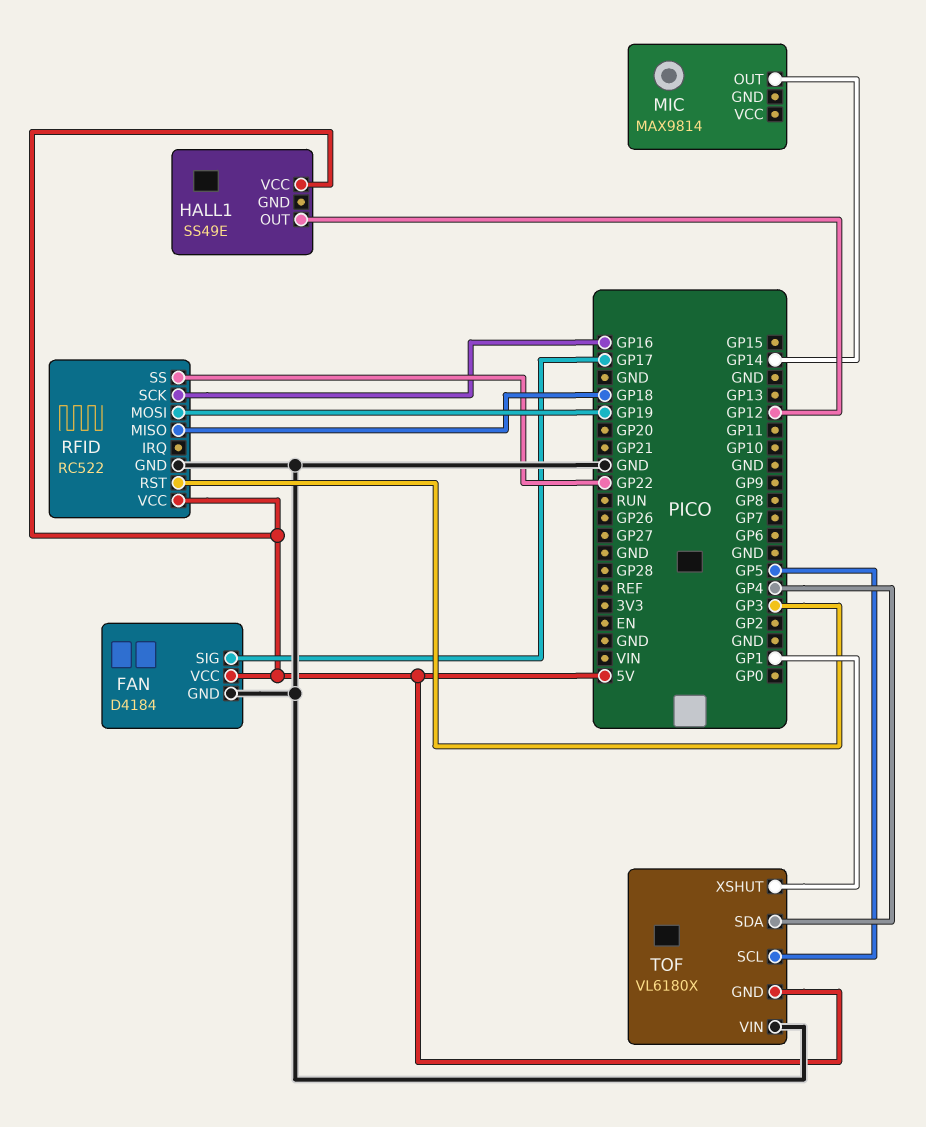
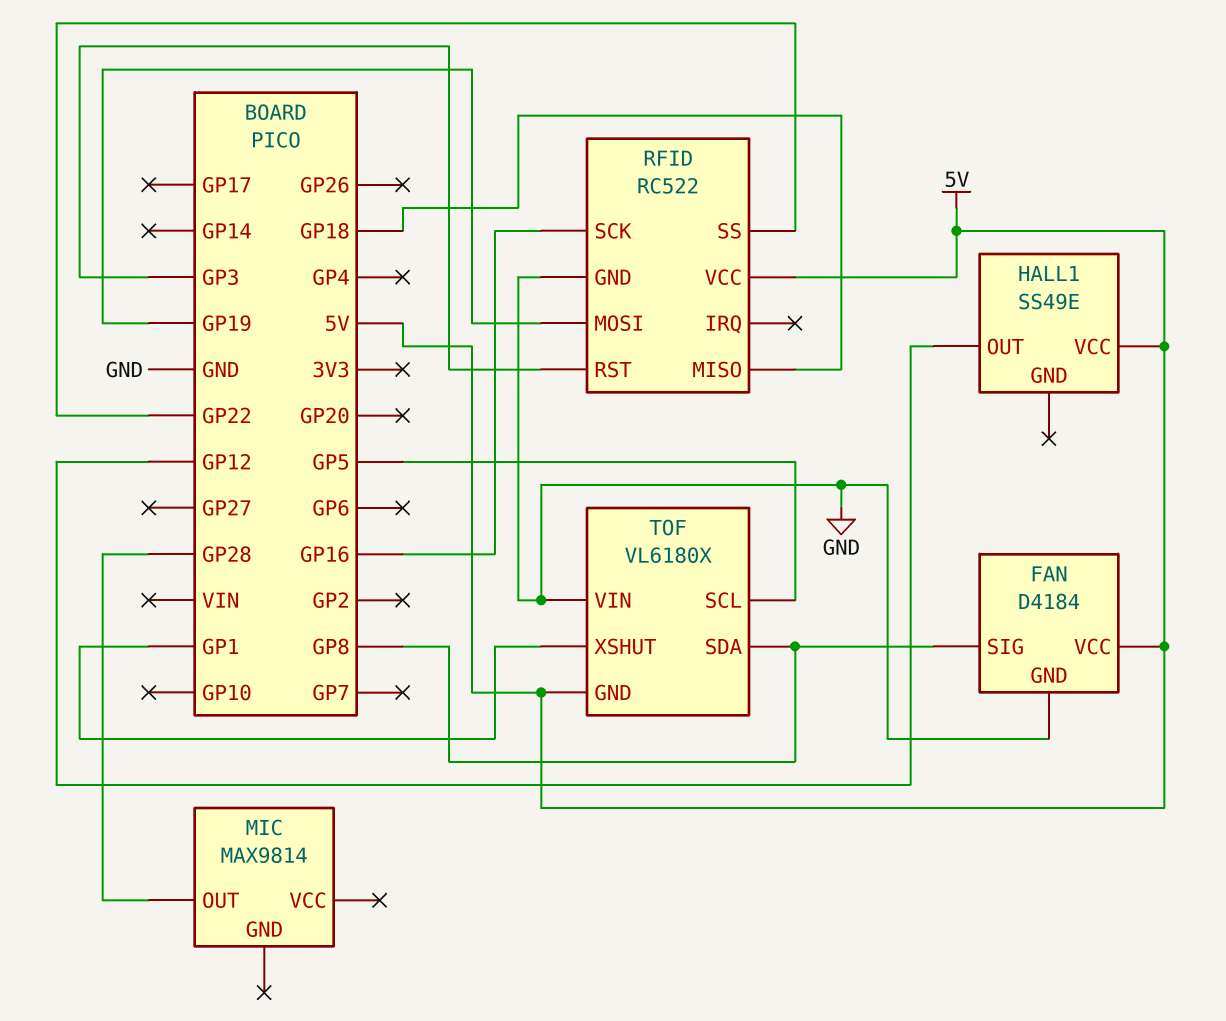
FAN pin SIG: GP17 -> GP8
MIC pin OUT: GP14 -> GP28
TOF pin SDA: GP4 -> GP8

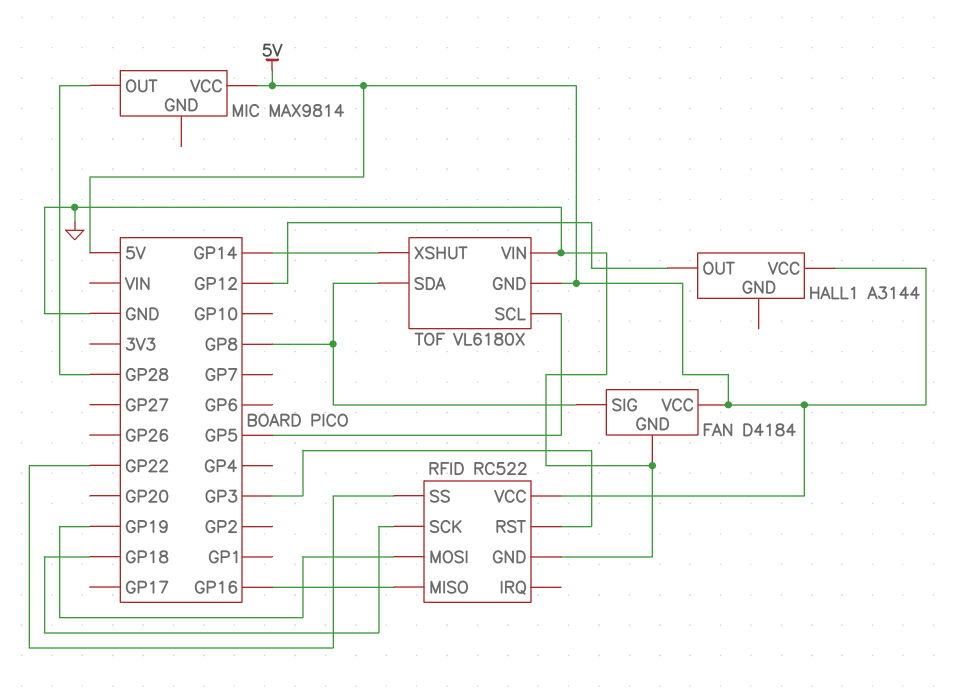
HALL1: SS49E -> A3144
MIC pin VCC: none -> 5V
RFID pin MISO: GP18 -> GP16
RFID pin SCK: GP16 -> GP18
TOF pin XSHUT: GP1 -> GP14

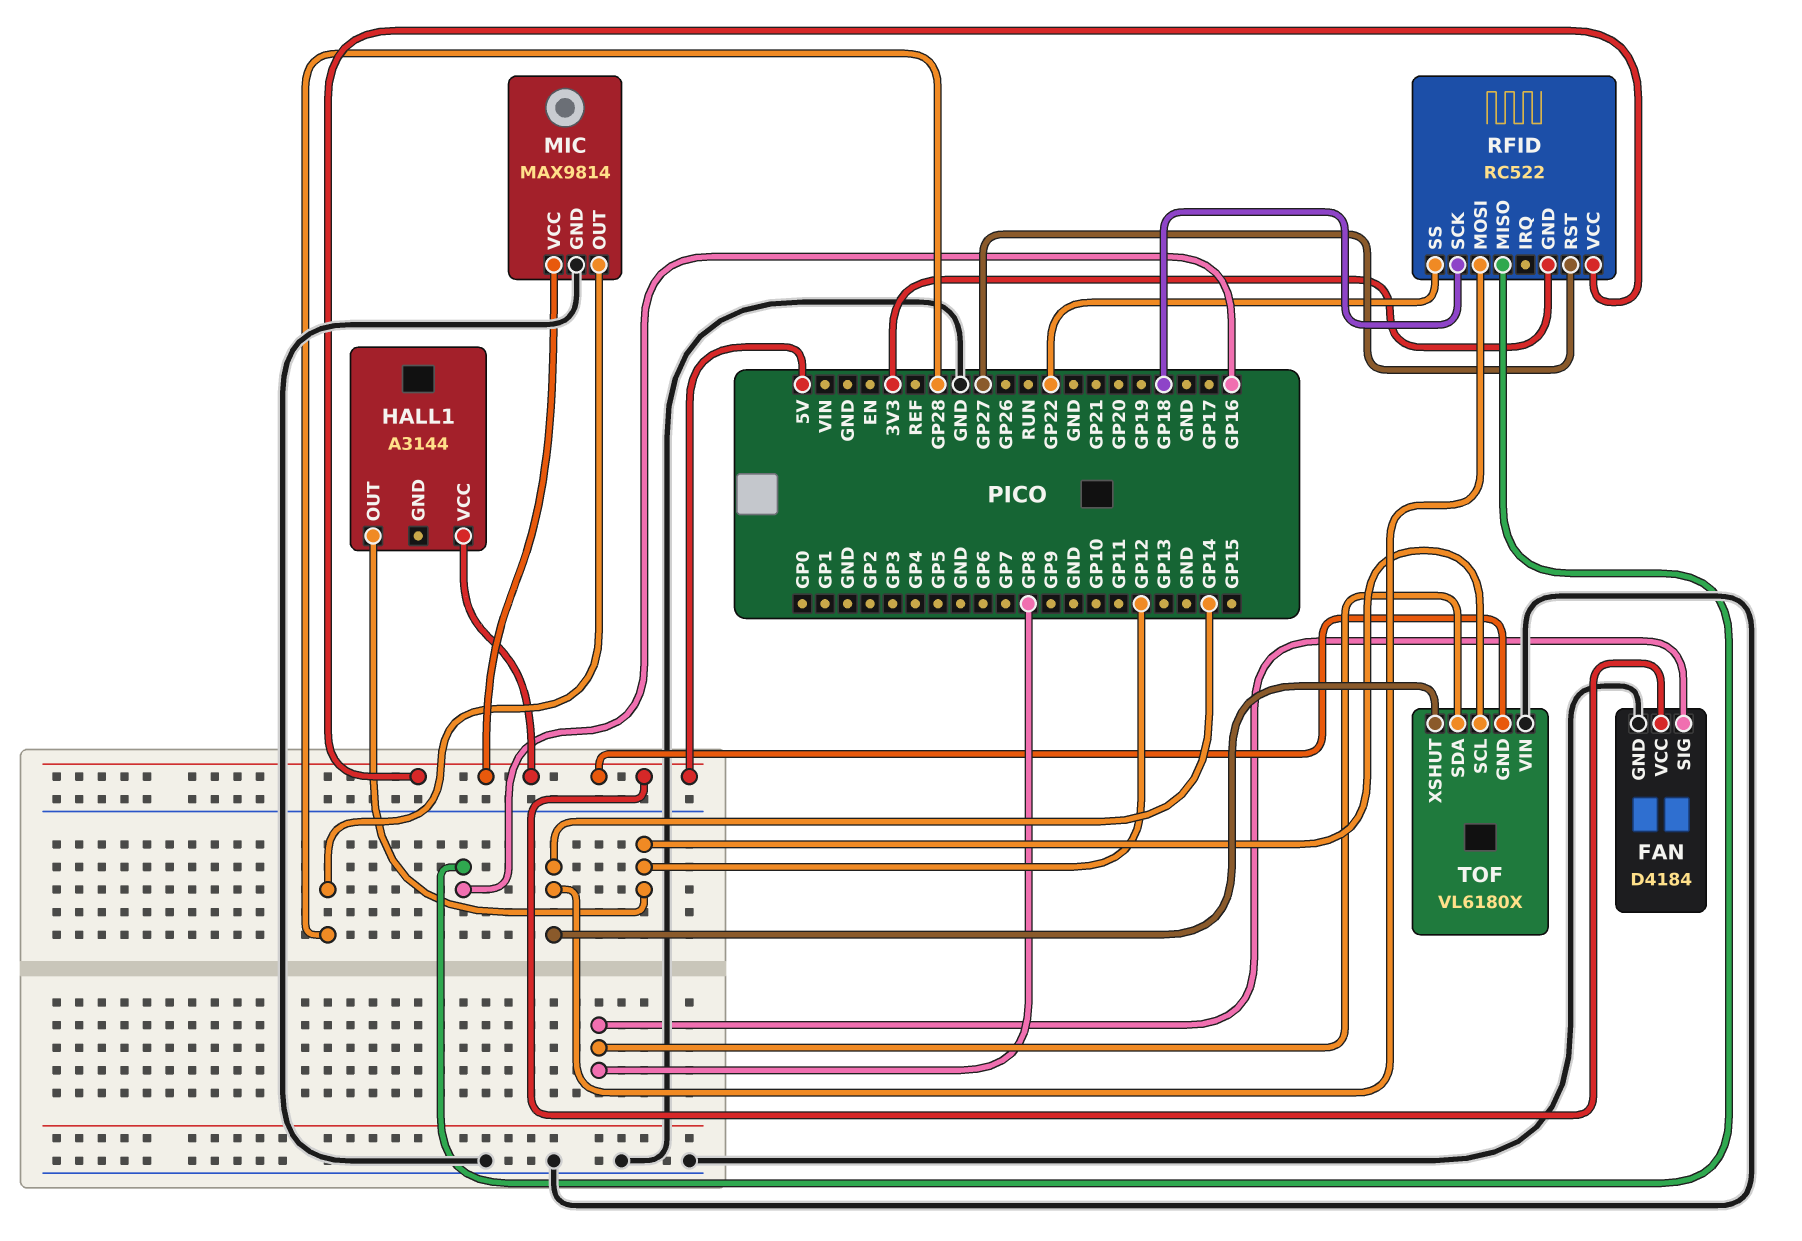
MIC pin GND: none -> GND
RFID pin GND: GND -> 3V3
RFID pin MOSI: GP19 -> GP14
RFID pin RST: GP3 -> GP27
TOF pin SCL: GP5 -> GP12

